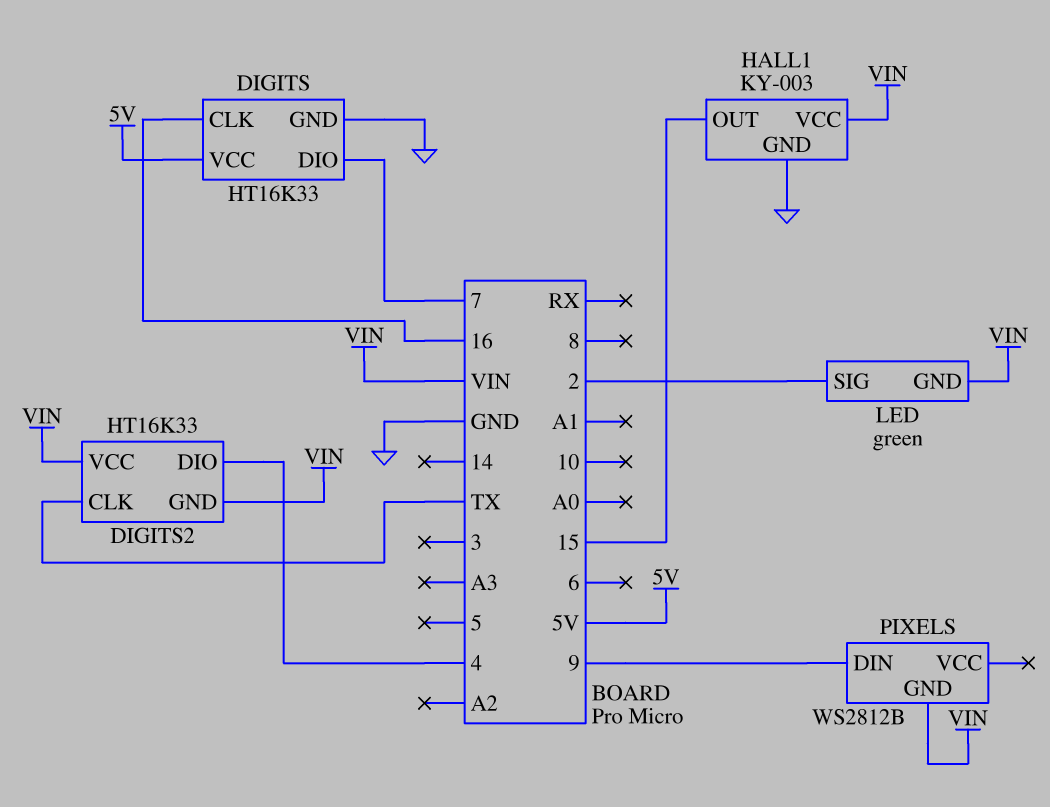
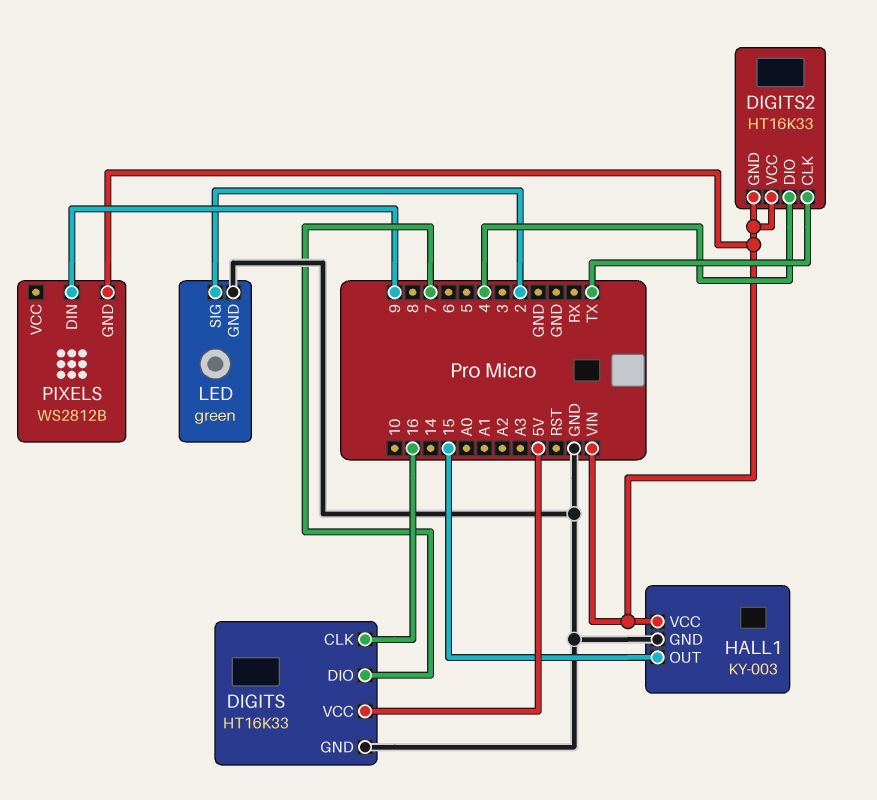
LED pin GND: VIN -> GND

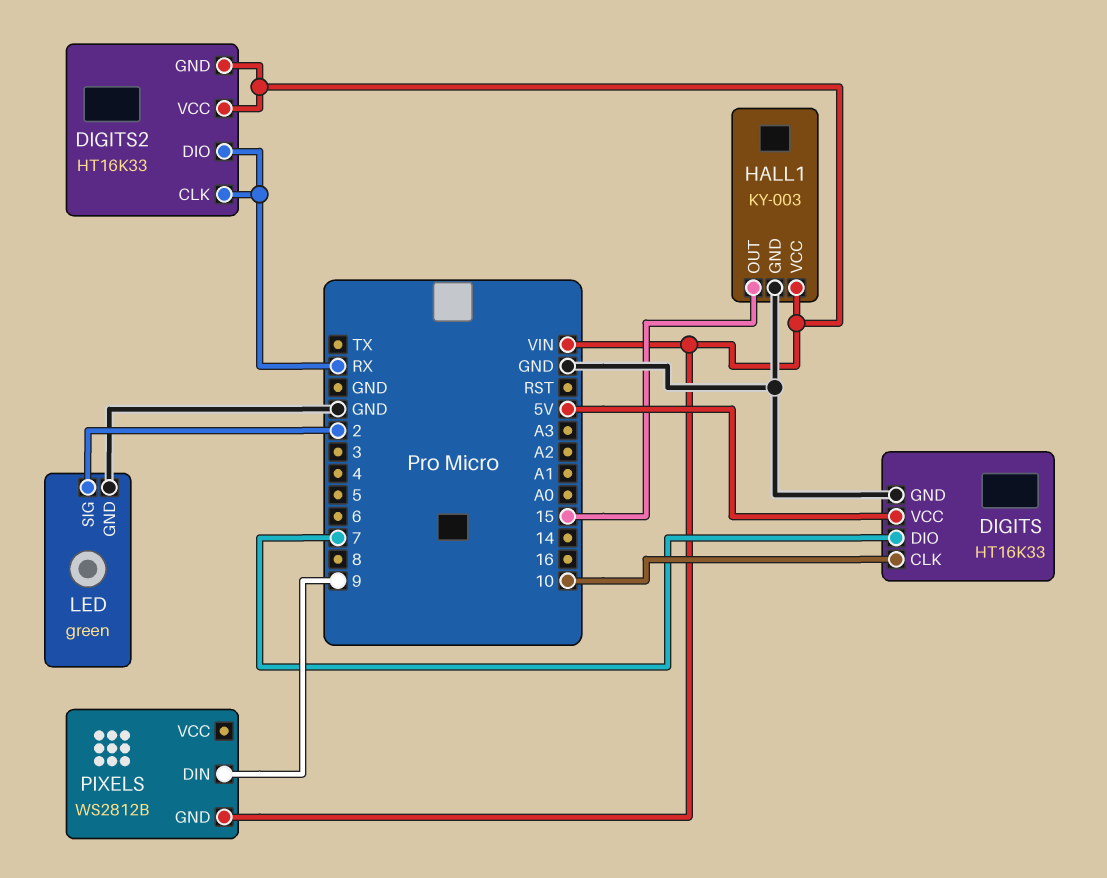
DIGITS pin CLK: 16 -> 10
DIGITS2 pin CLK: TX -> RX
DIGITS2 pin DIO: 4 -> RX

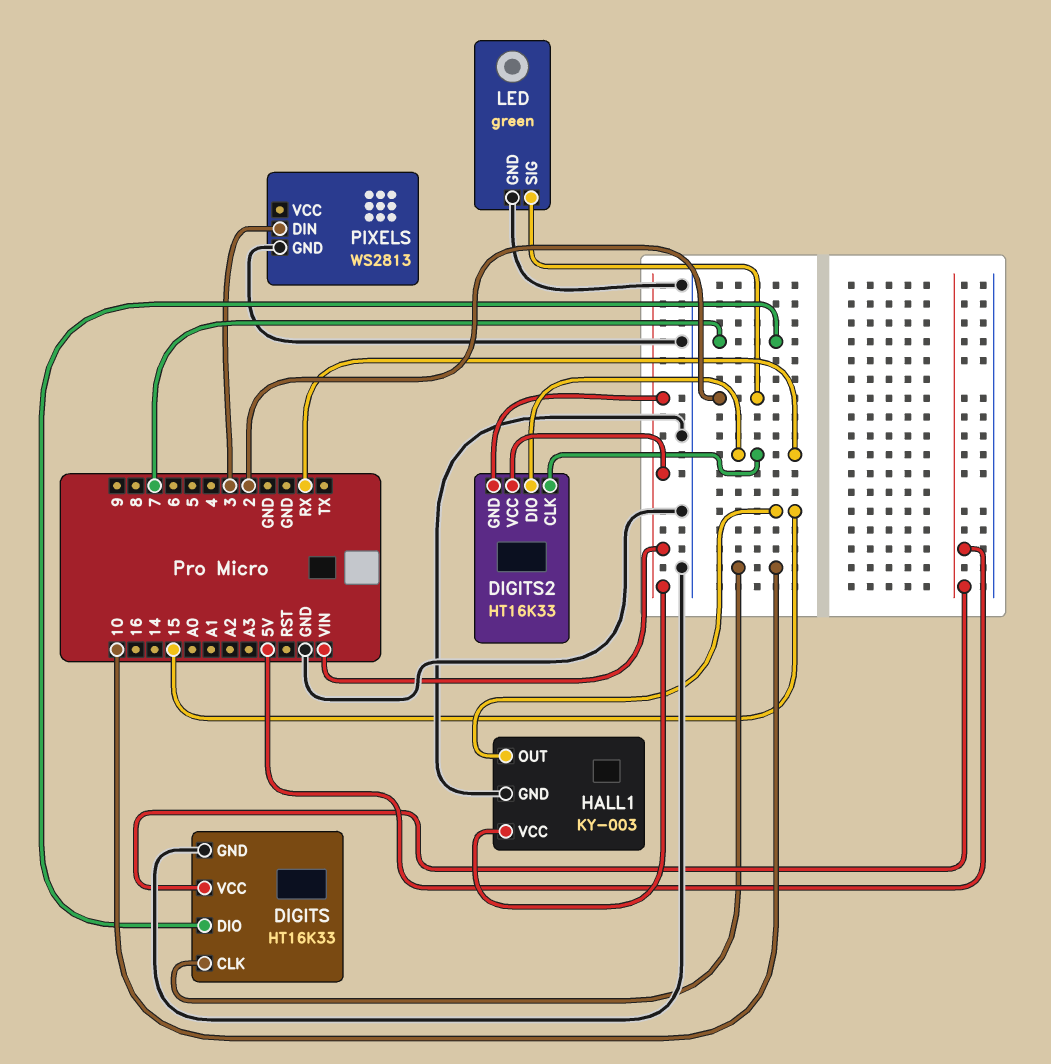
PIXELS: WS2812B -> WS2813
PIXELS pin DIN: 9 -> 3
PIXELS pin GND: VIN -> GND

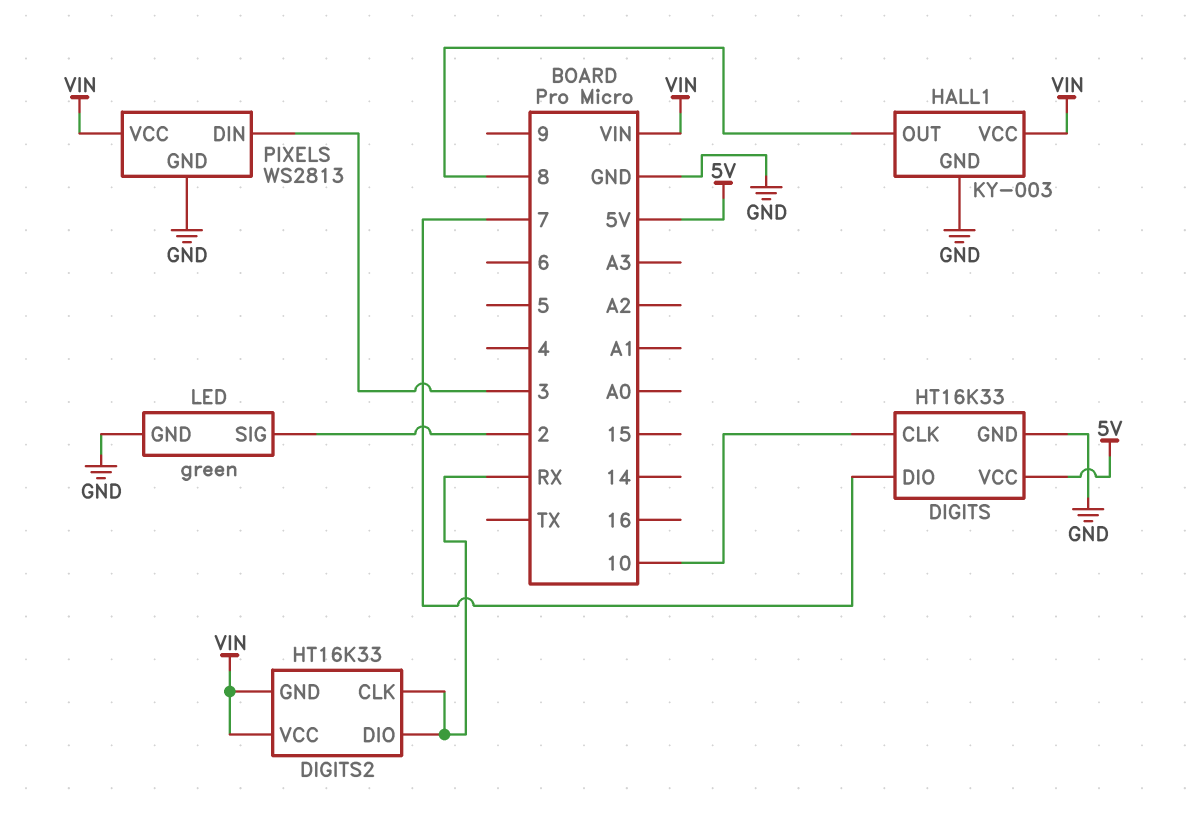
HALL1 pin OUT: 15 -> 8
PIXELS pin VCC: none -> VIN

